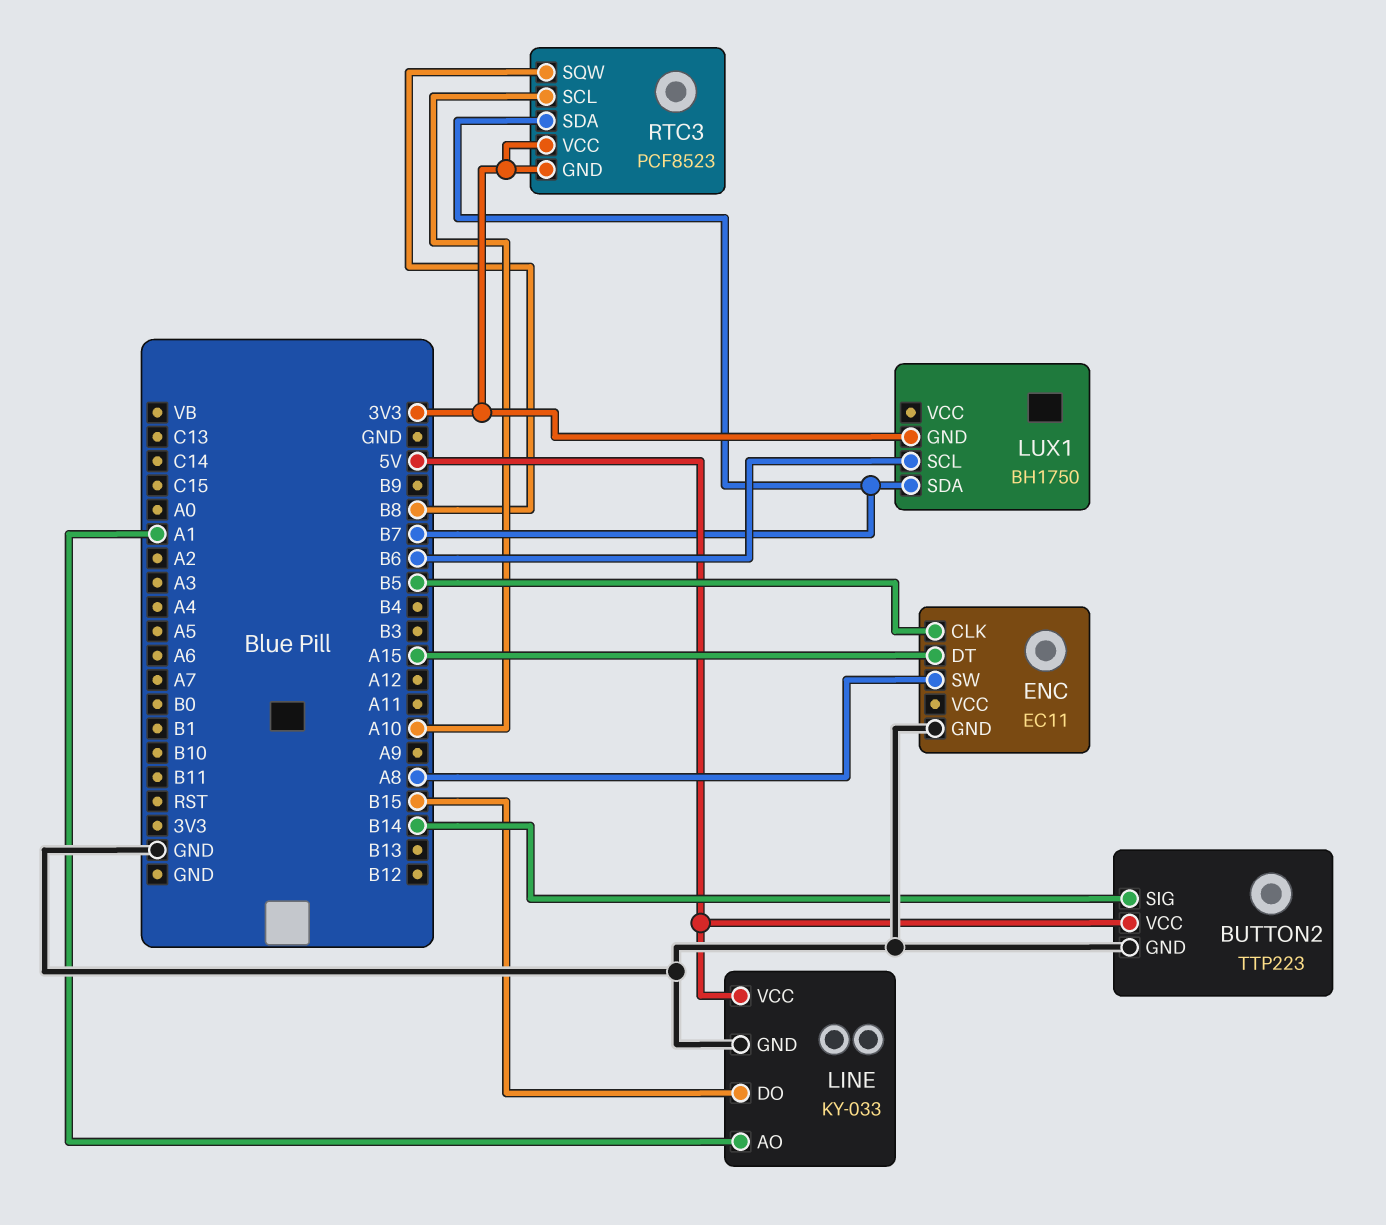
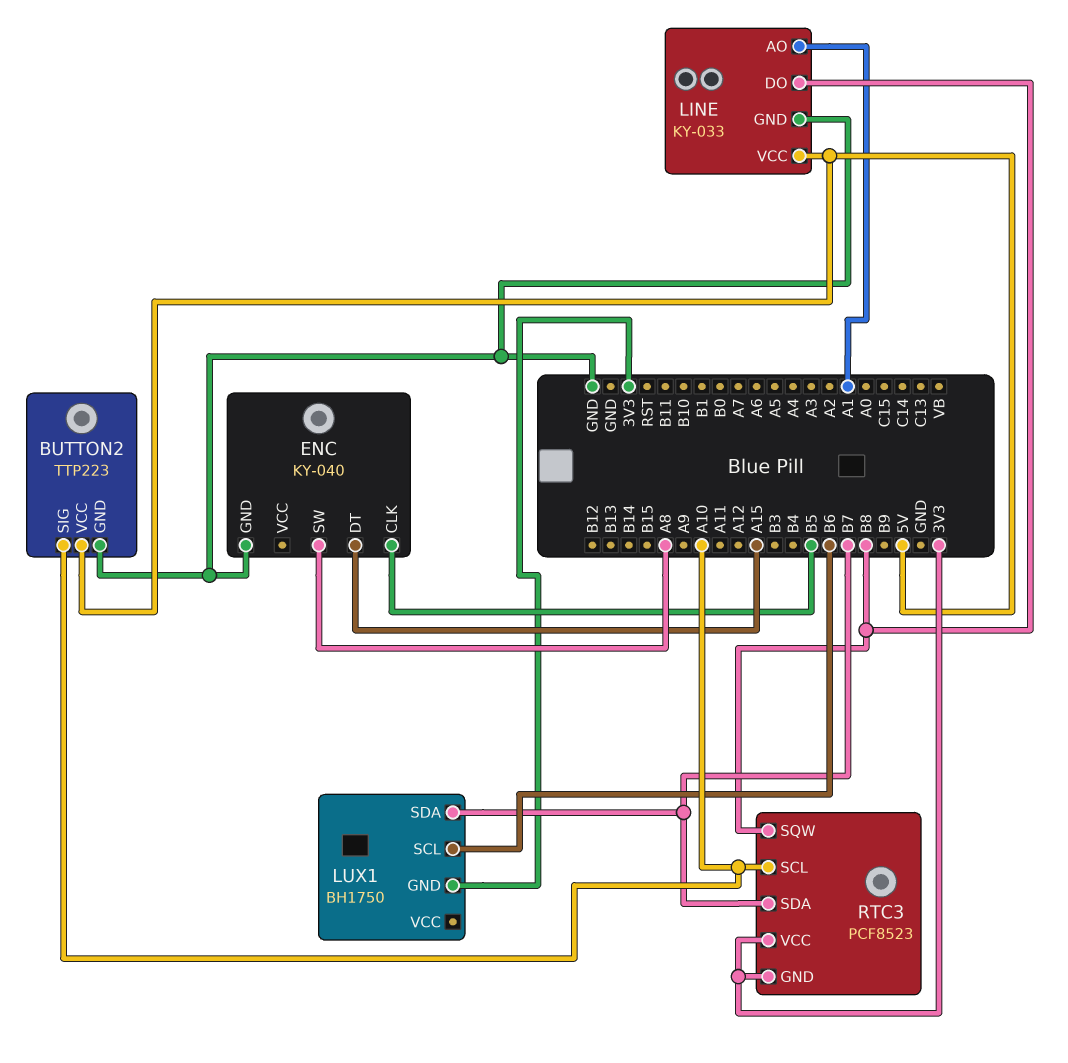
BUTTON2 pin SIG: B14 -> A10
ENC: EC11 -> KY-040
LINE pin DO: B15 -> B8

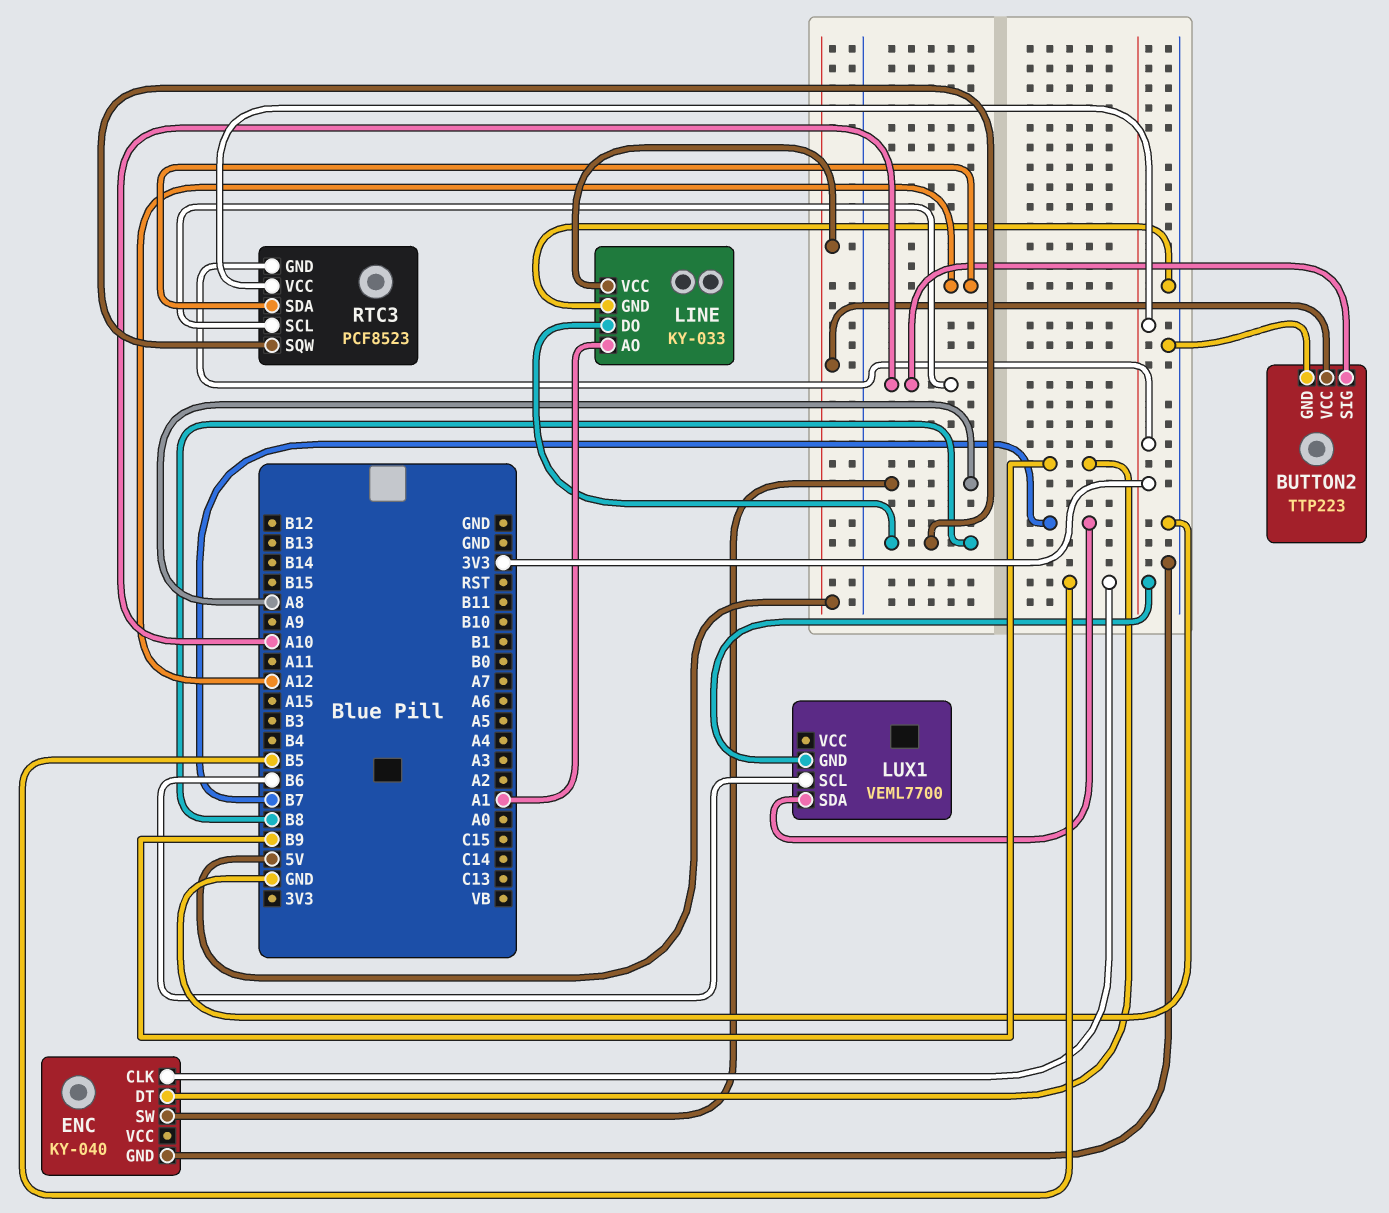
ENC pin DT: A15 -> B9
LUX1: BH1750 -> VEML7700
RTC3 pin SDA: B7 -> A12

